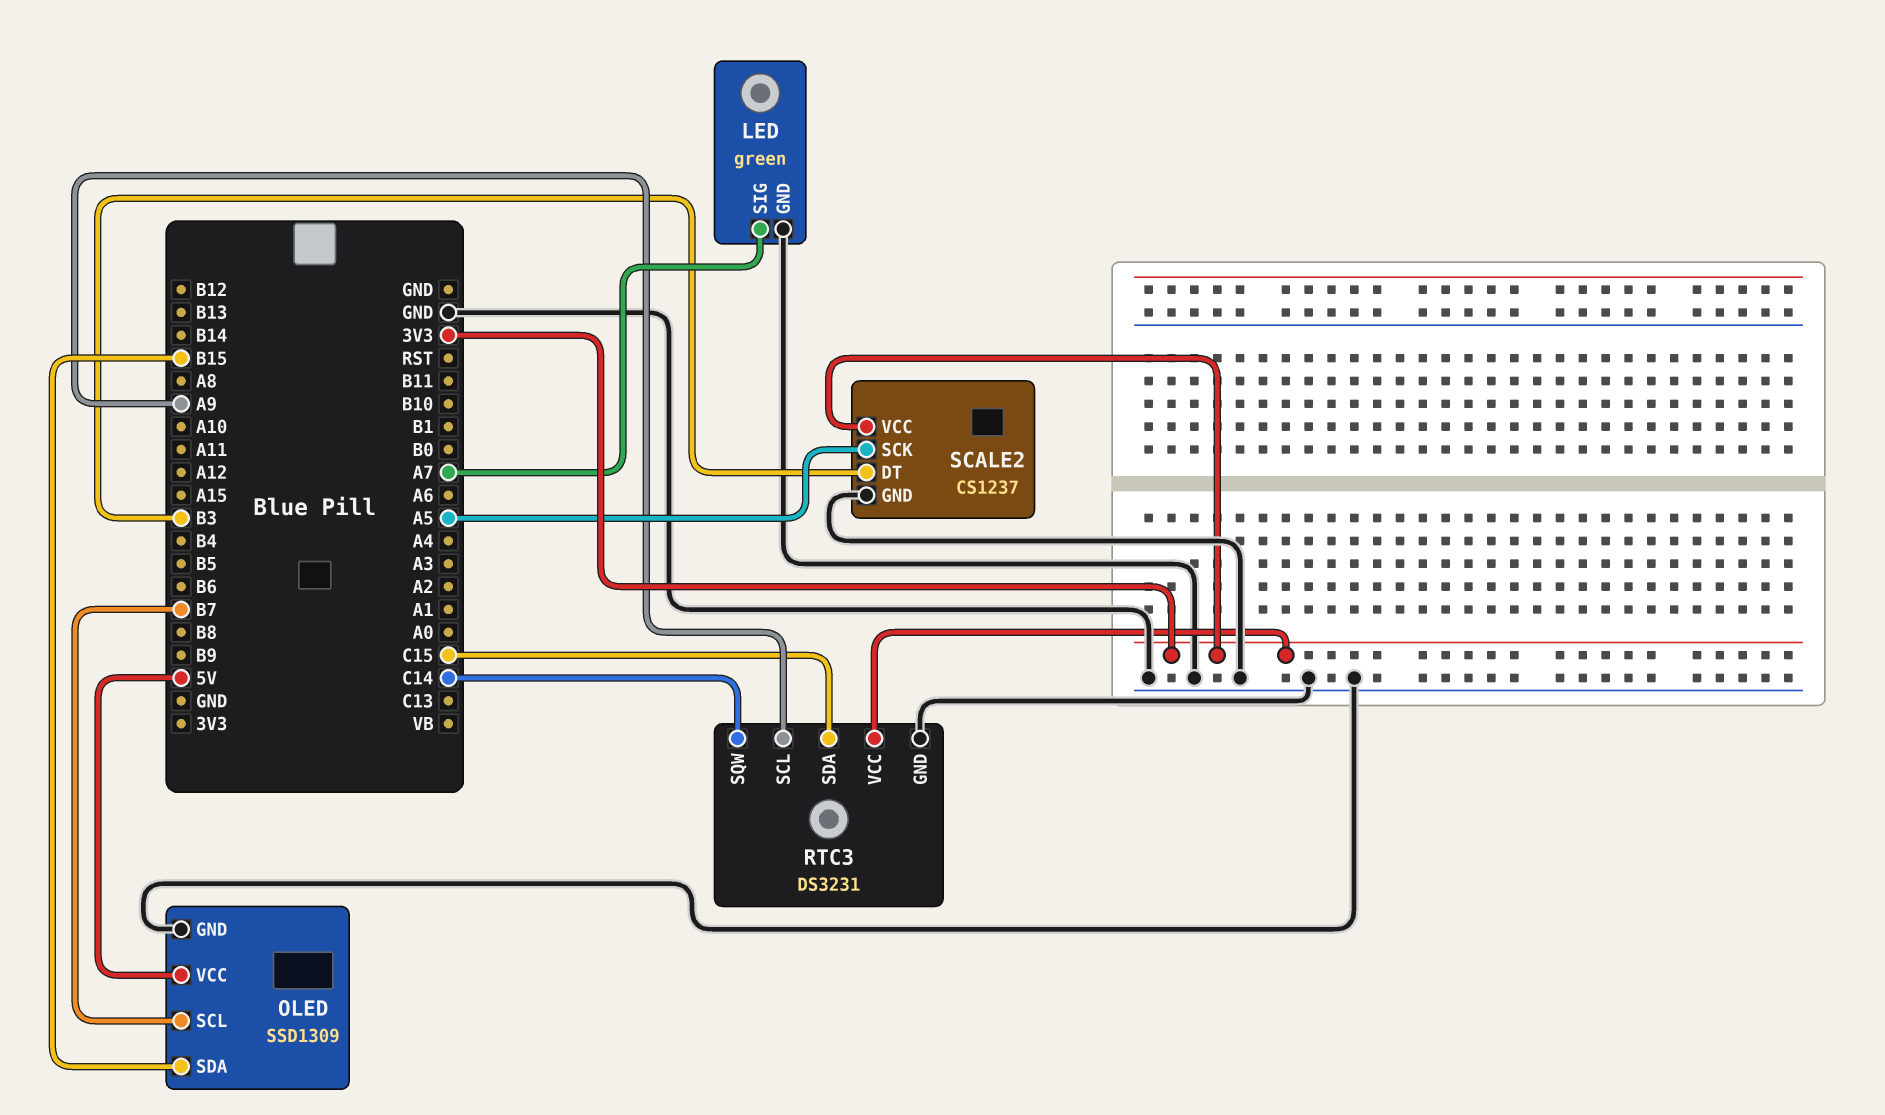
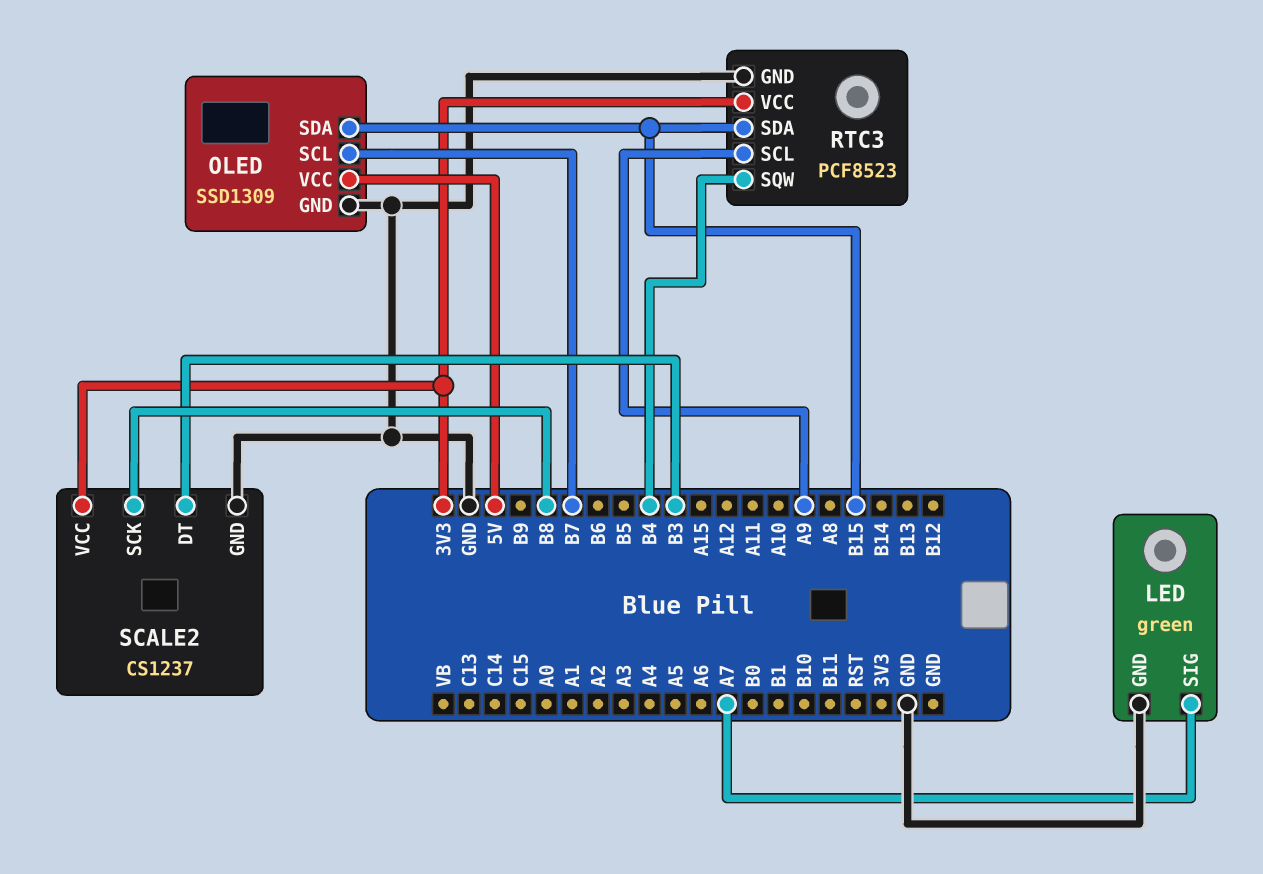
RTC3: DS3231 -> PCF8523
RTC3 pin SDA: C15 -> B15
RTC3 pin SQW: C14 -> B4
SCALE2 pin SCK: A5 -> B8

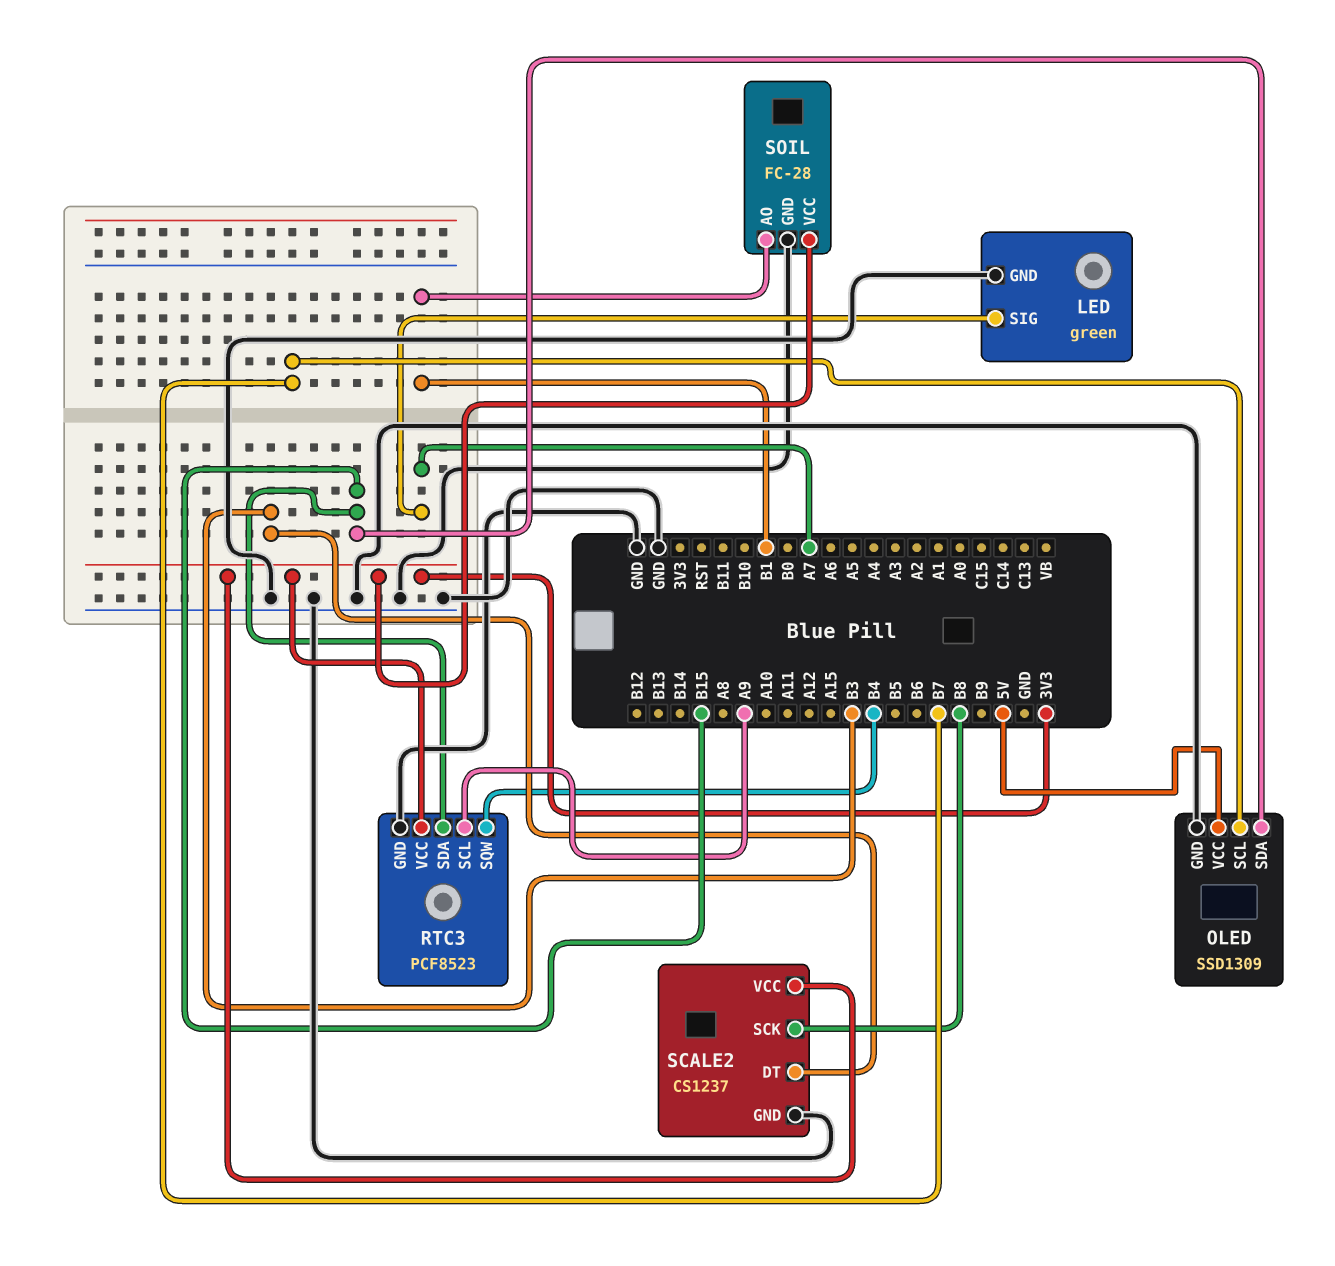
SOIL: none -> FC-28
SOIL pin AO: none -> B1
SOIL pin GND: none -> GND
SOIL pin VCC: none -> 3V3

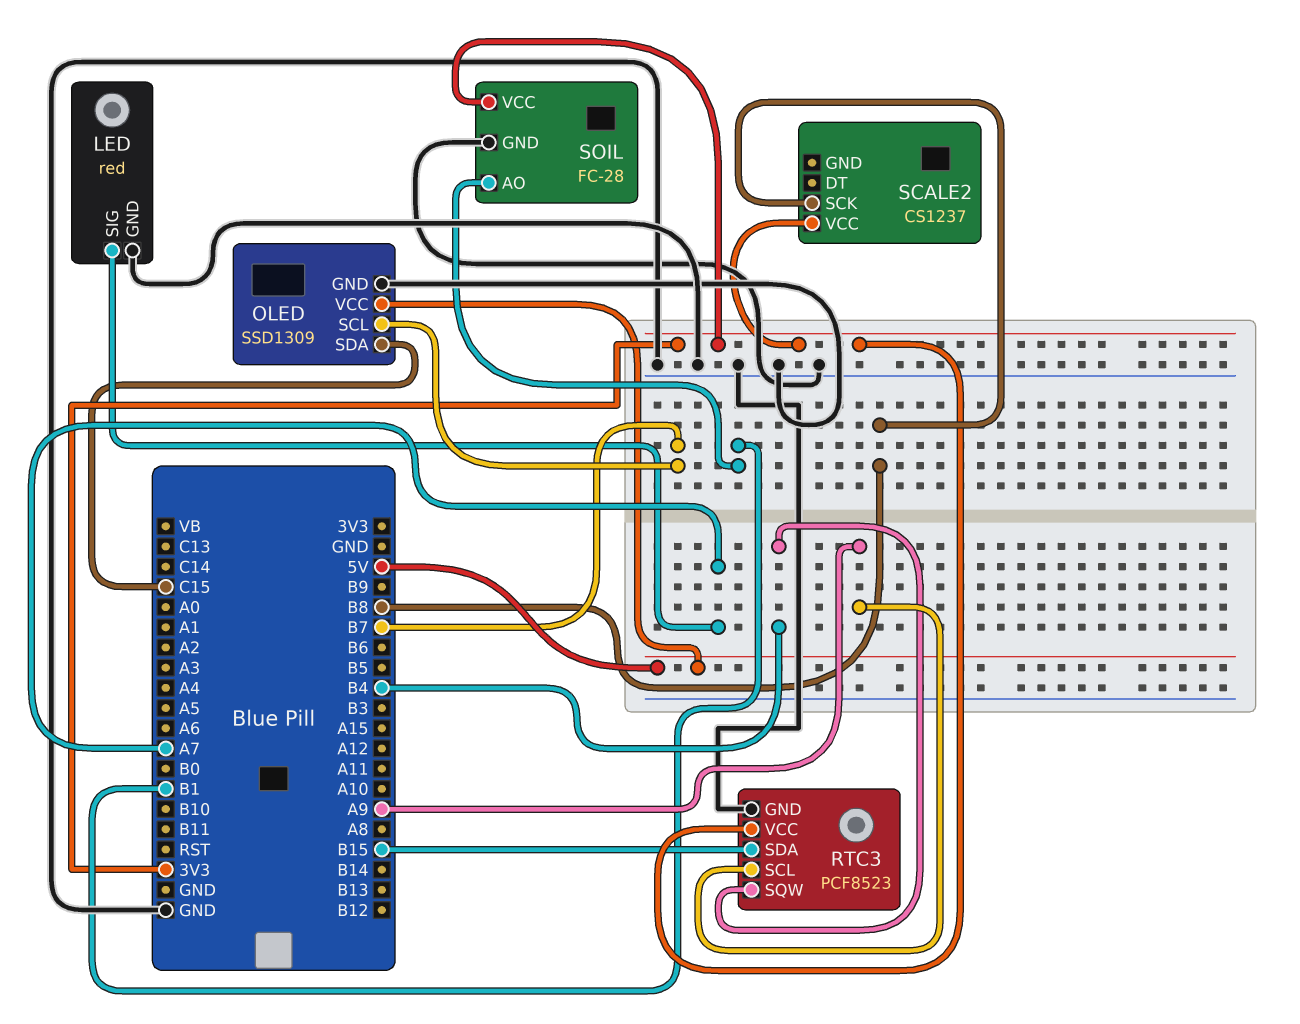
LED: green -> red
OLED pin SDA: B15 -> C15
SCALE2 pin DT: B3 -> none
SCALE2 pin GND: GND -> none

